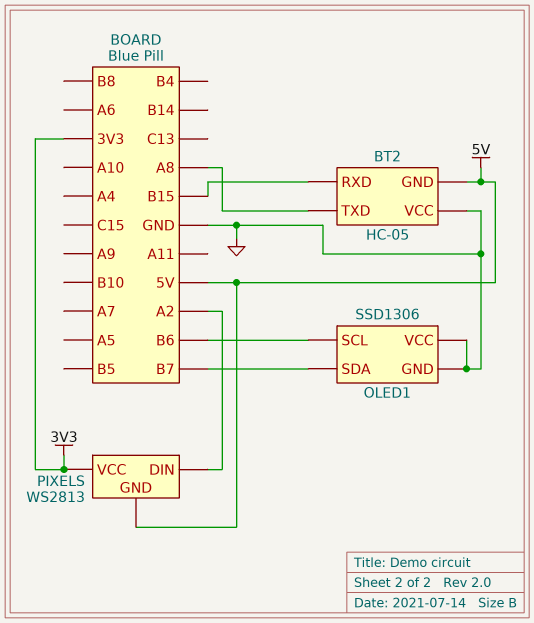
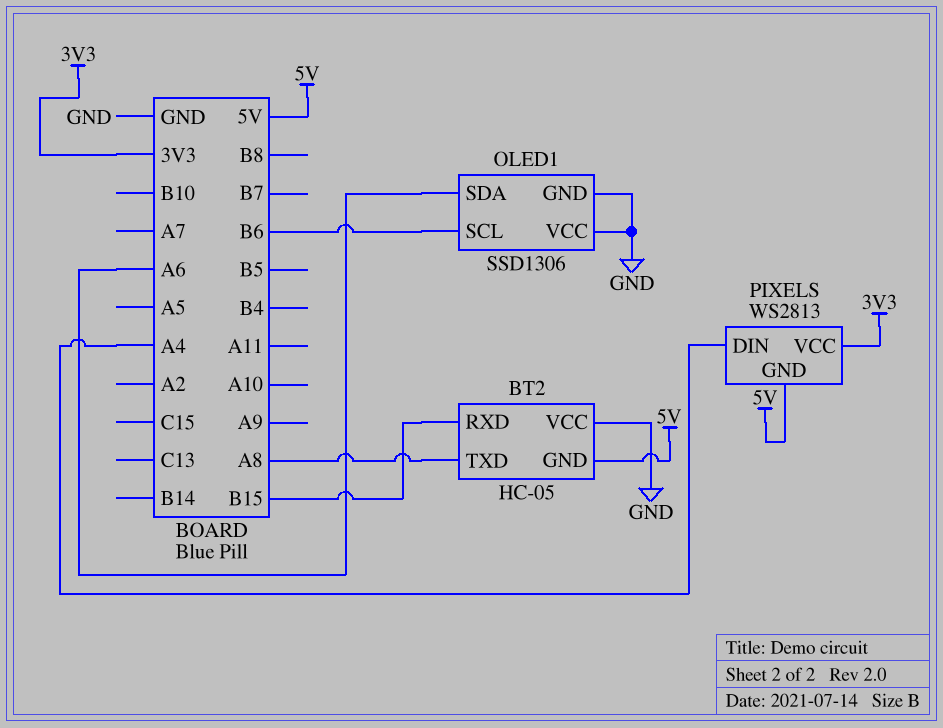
OLED1 pin SDA: B7 -> A6
PIXELS pin DIN: A2 -> A4

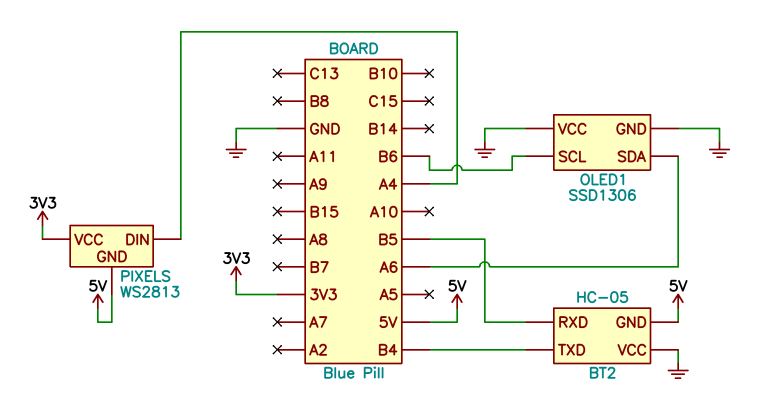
BT2 pin RXD: B15 -> B5
BT2 pin TXD: A8 -> B4

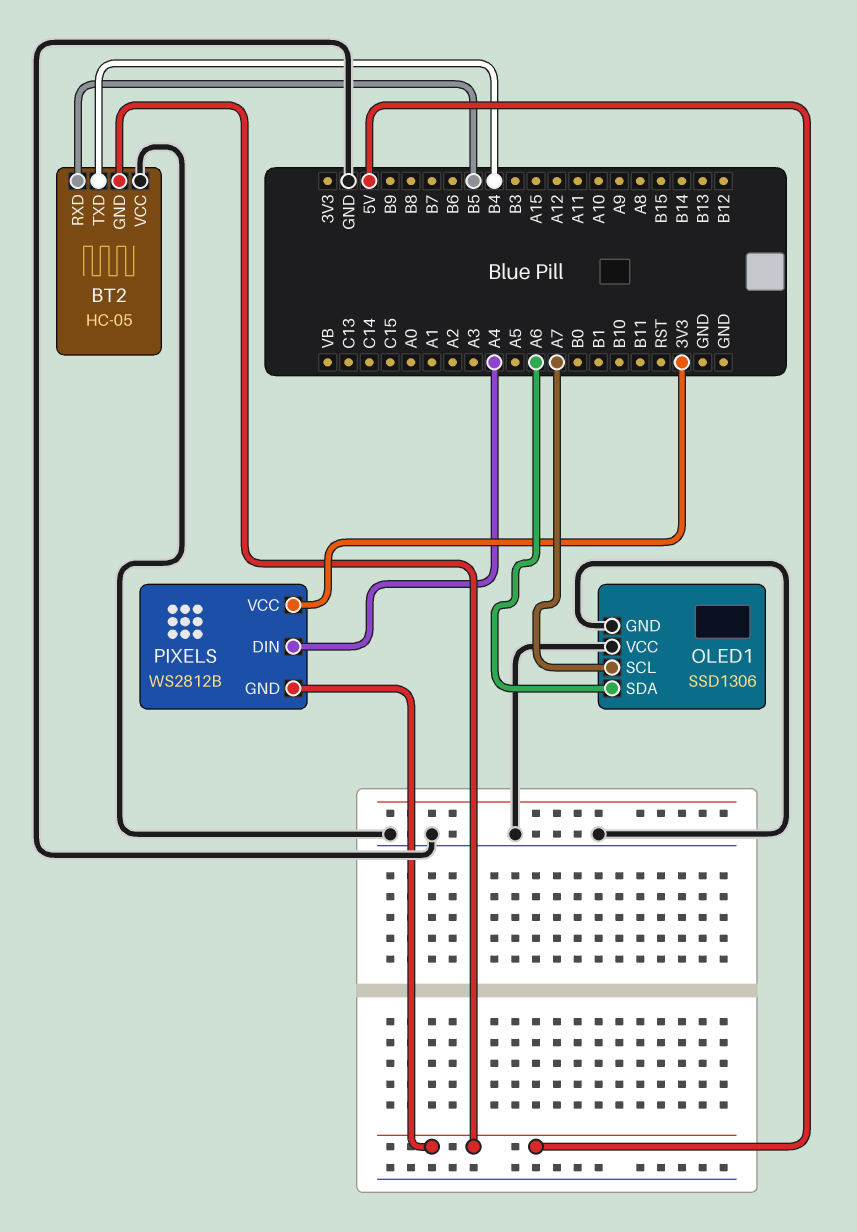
OLED1 pin SCL: B6 -> A7
PIXELS: WS2813 -> WS2812B

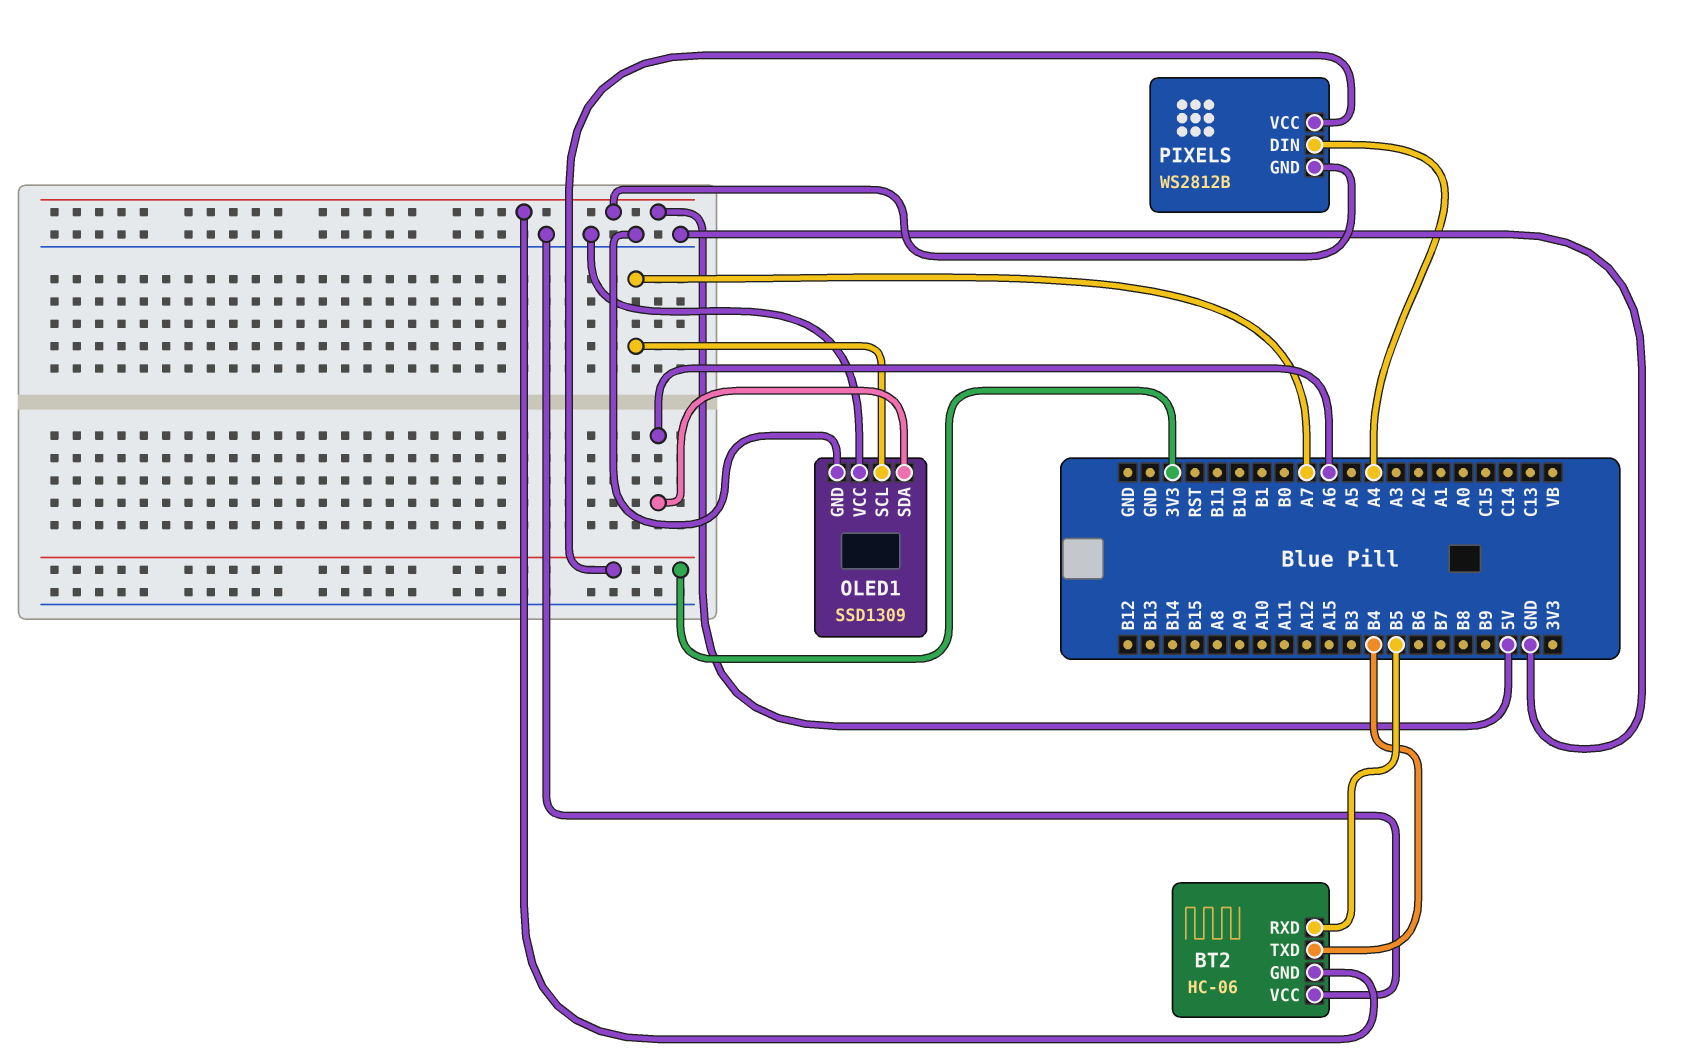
BT2: HC-05 -> HC-06
OLED1: SSD1306 -> SSD1309

